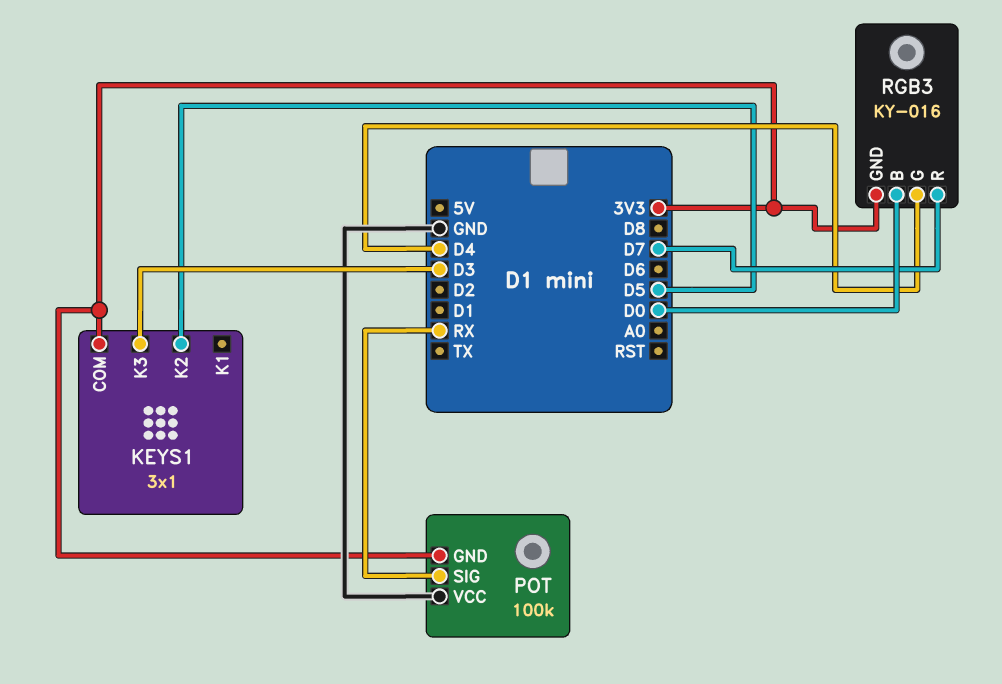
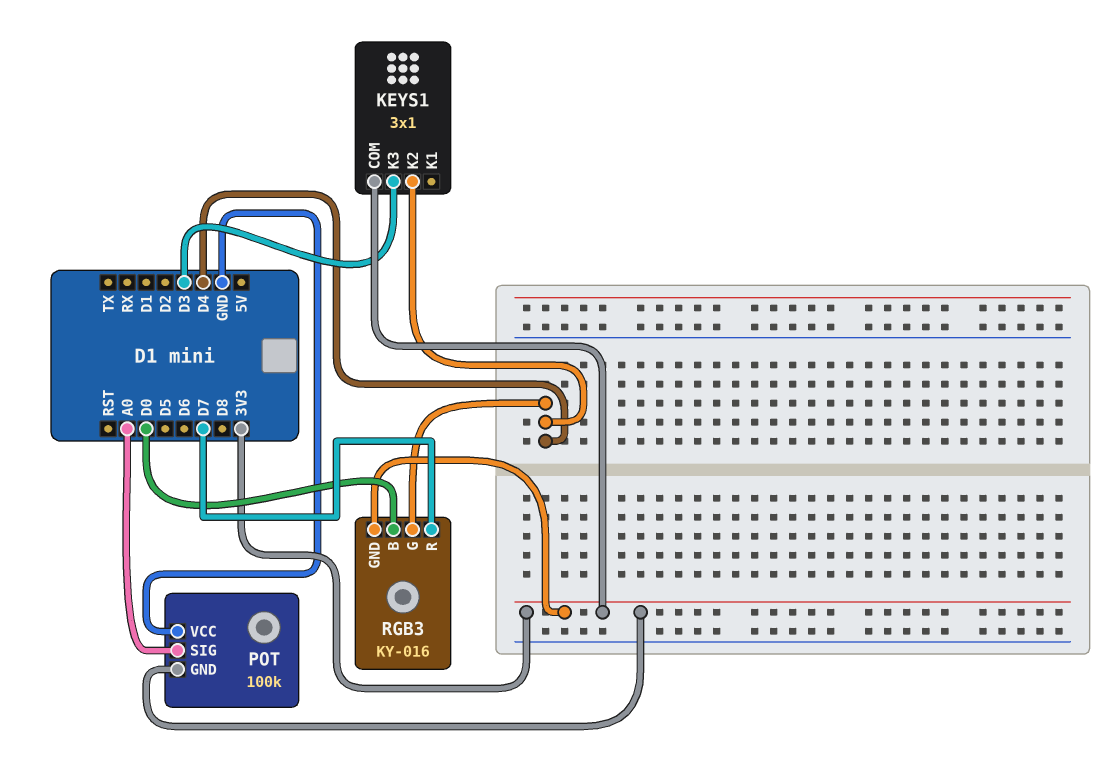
KEYS1 pin K2: D5 -> D4
POT pin SIG: RX -> A0

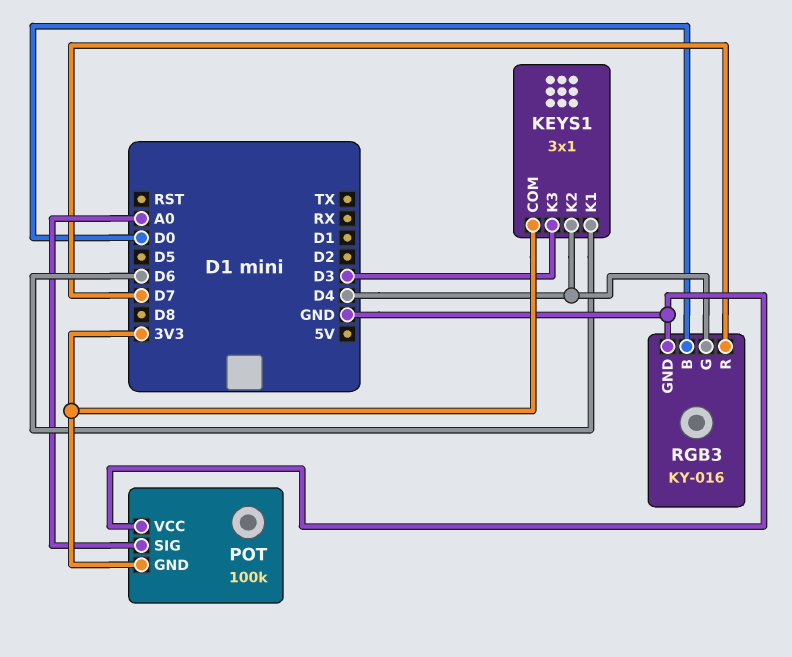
KEYS1 pin K1: none -> D6
RGB3 pin GND: 3V3 -> GND

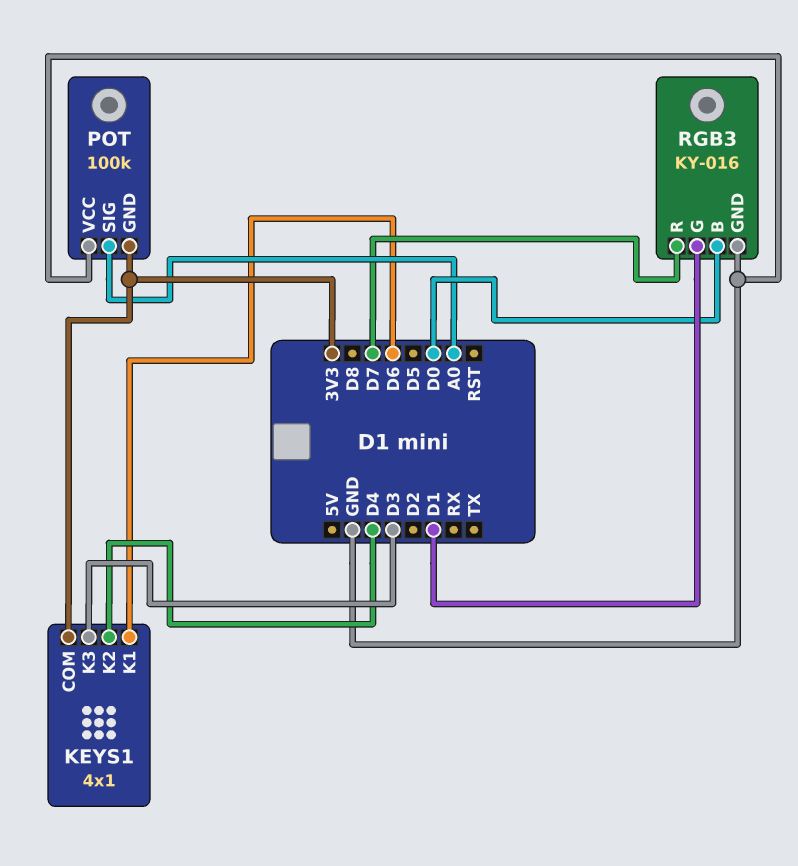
KEYS1: 3x1 -> 4x1
RGB3 pin G: D4 -> D1

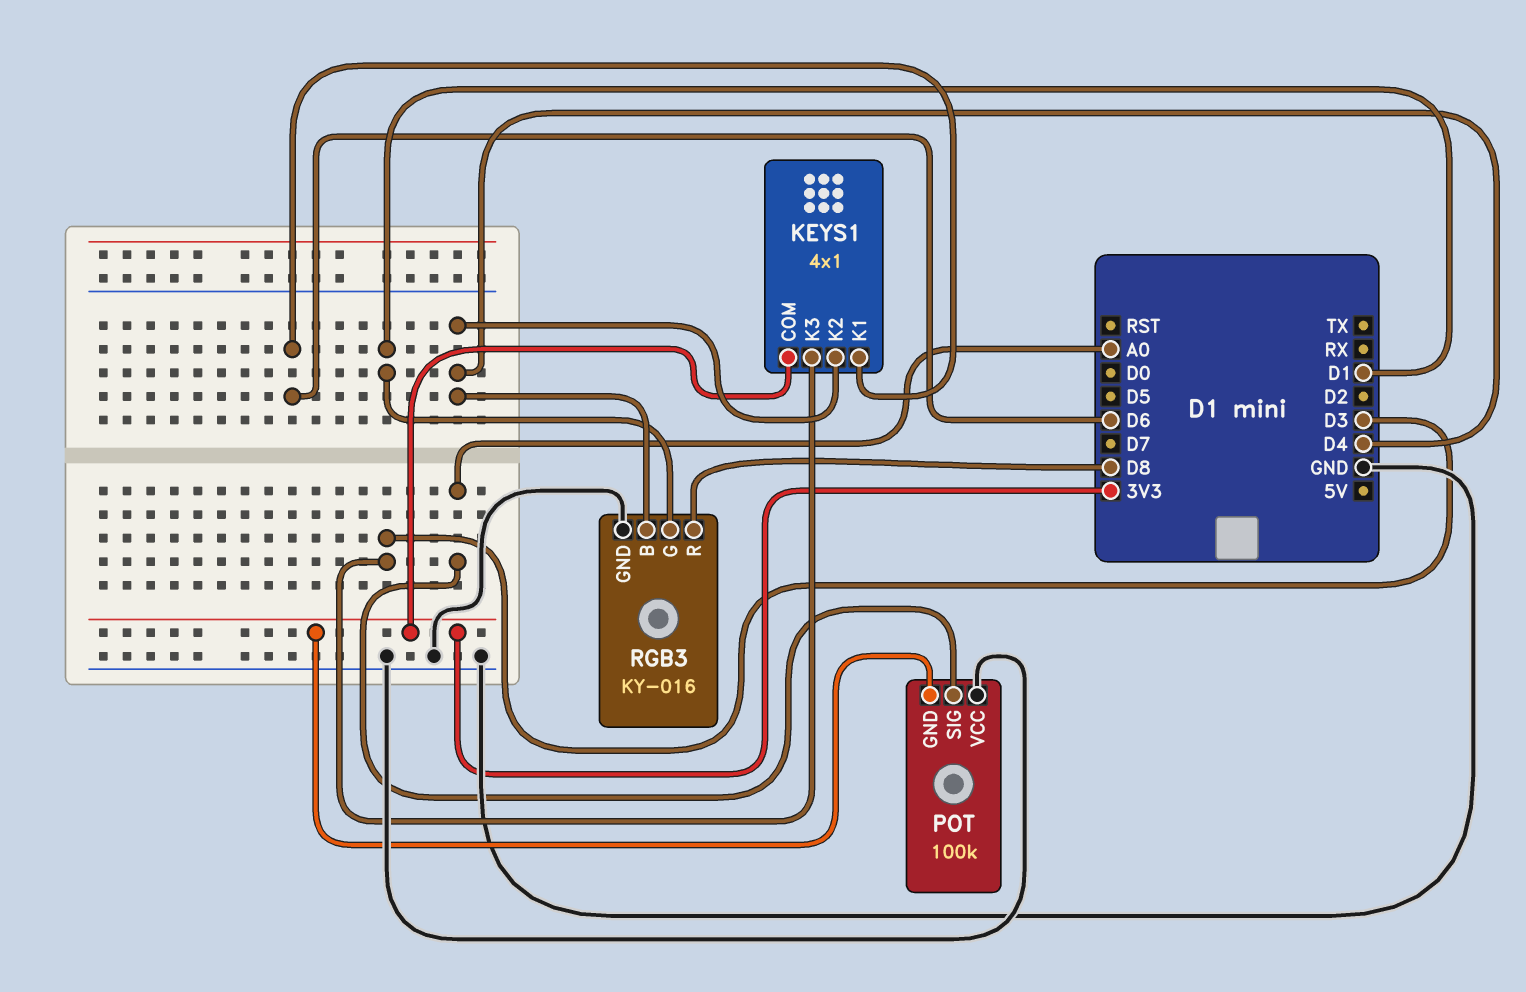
RGB3 pin B: D0 -> D4
RGB3 pin R: D7 -> D8

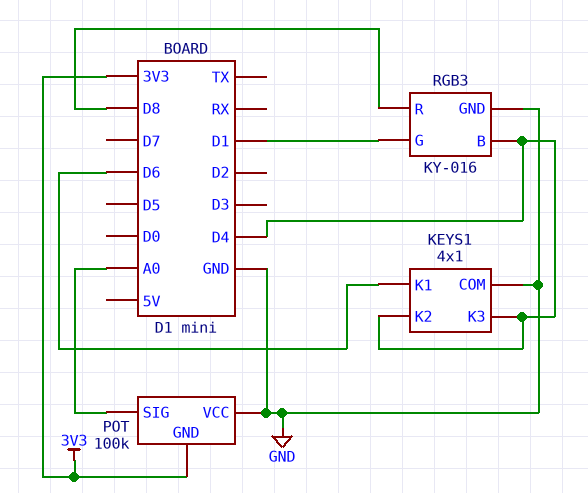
KEYS1 pin COM: 3V3 -> GND
KEYS1 pin K3: D3 -> D4

